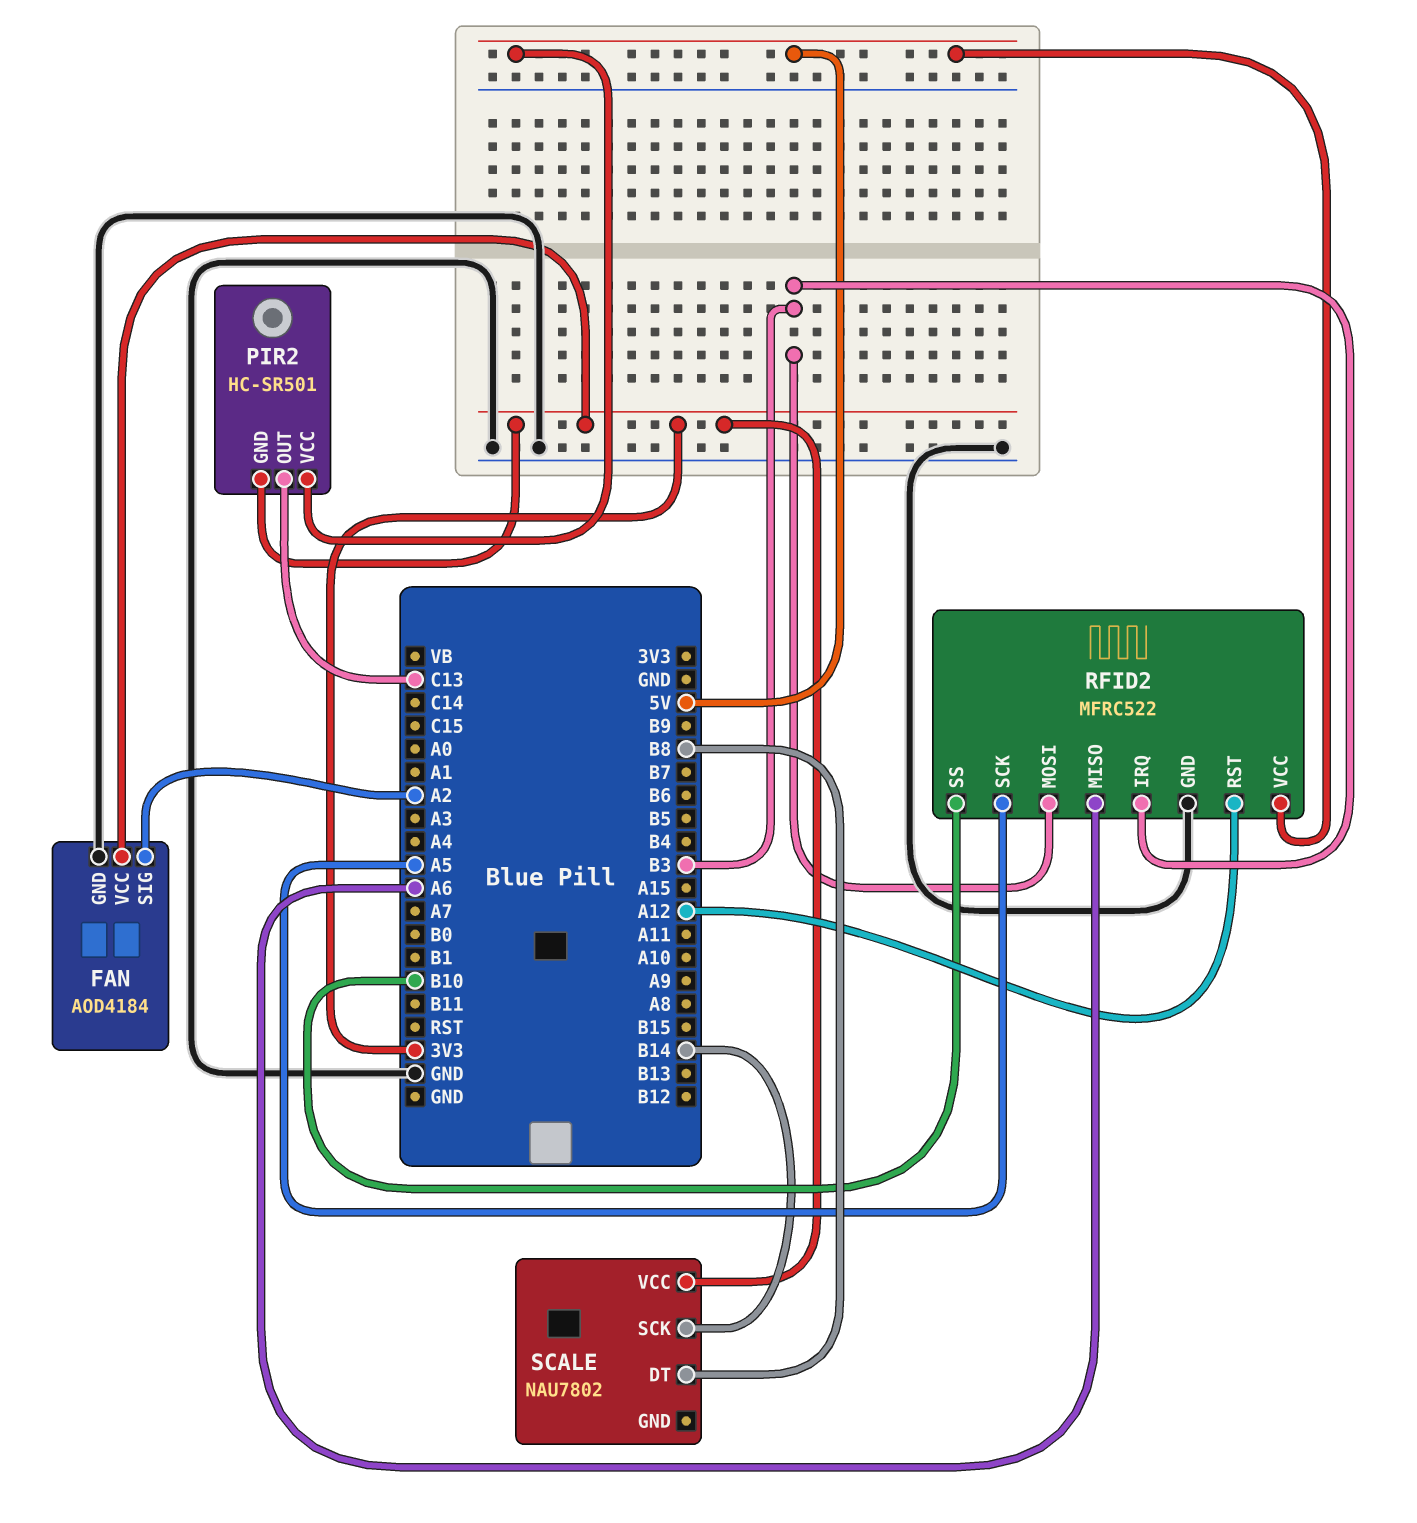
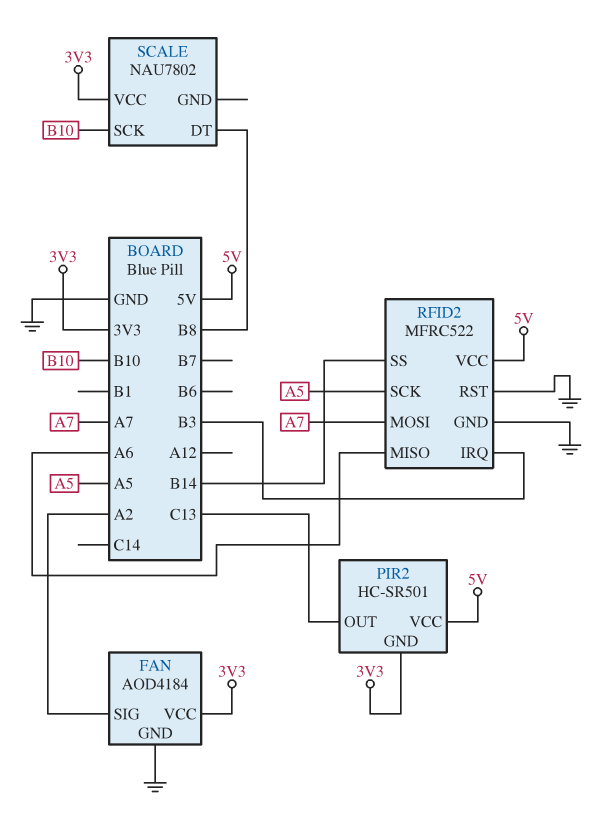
RFID2 pin MOSI: B3 -> A7
RFID2 pin RST: A12 -> GND
RFID2 pin SS: B10 -> B14
SCALE pin SCK: B14 -> B10

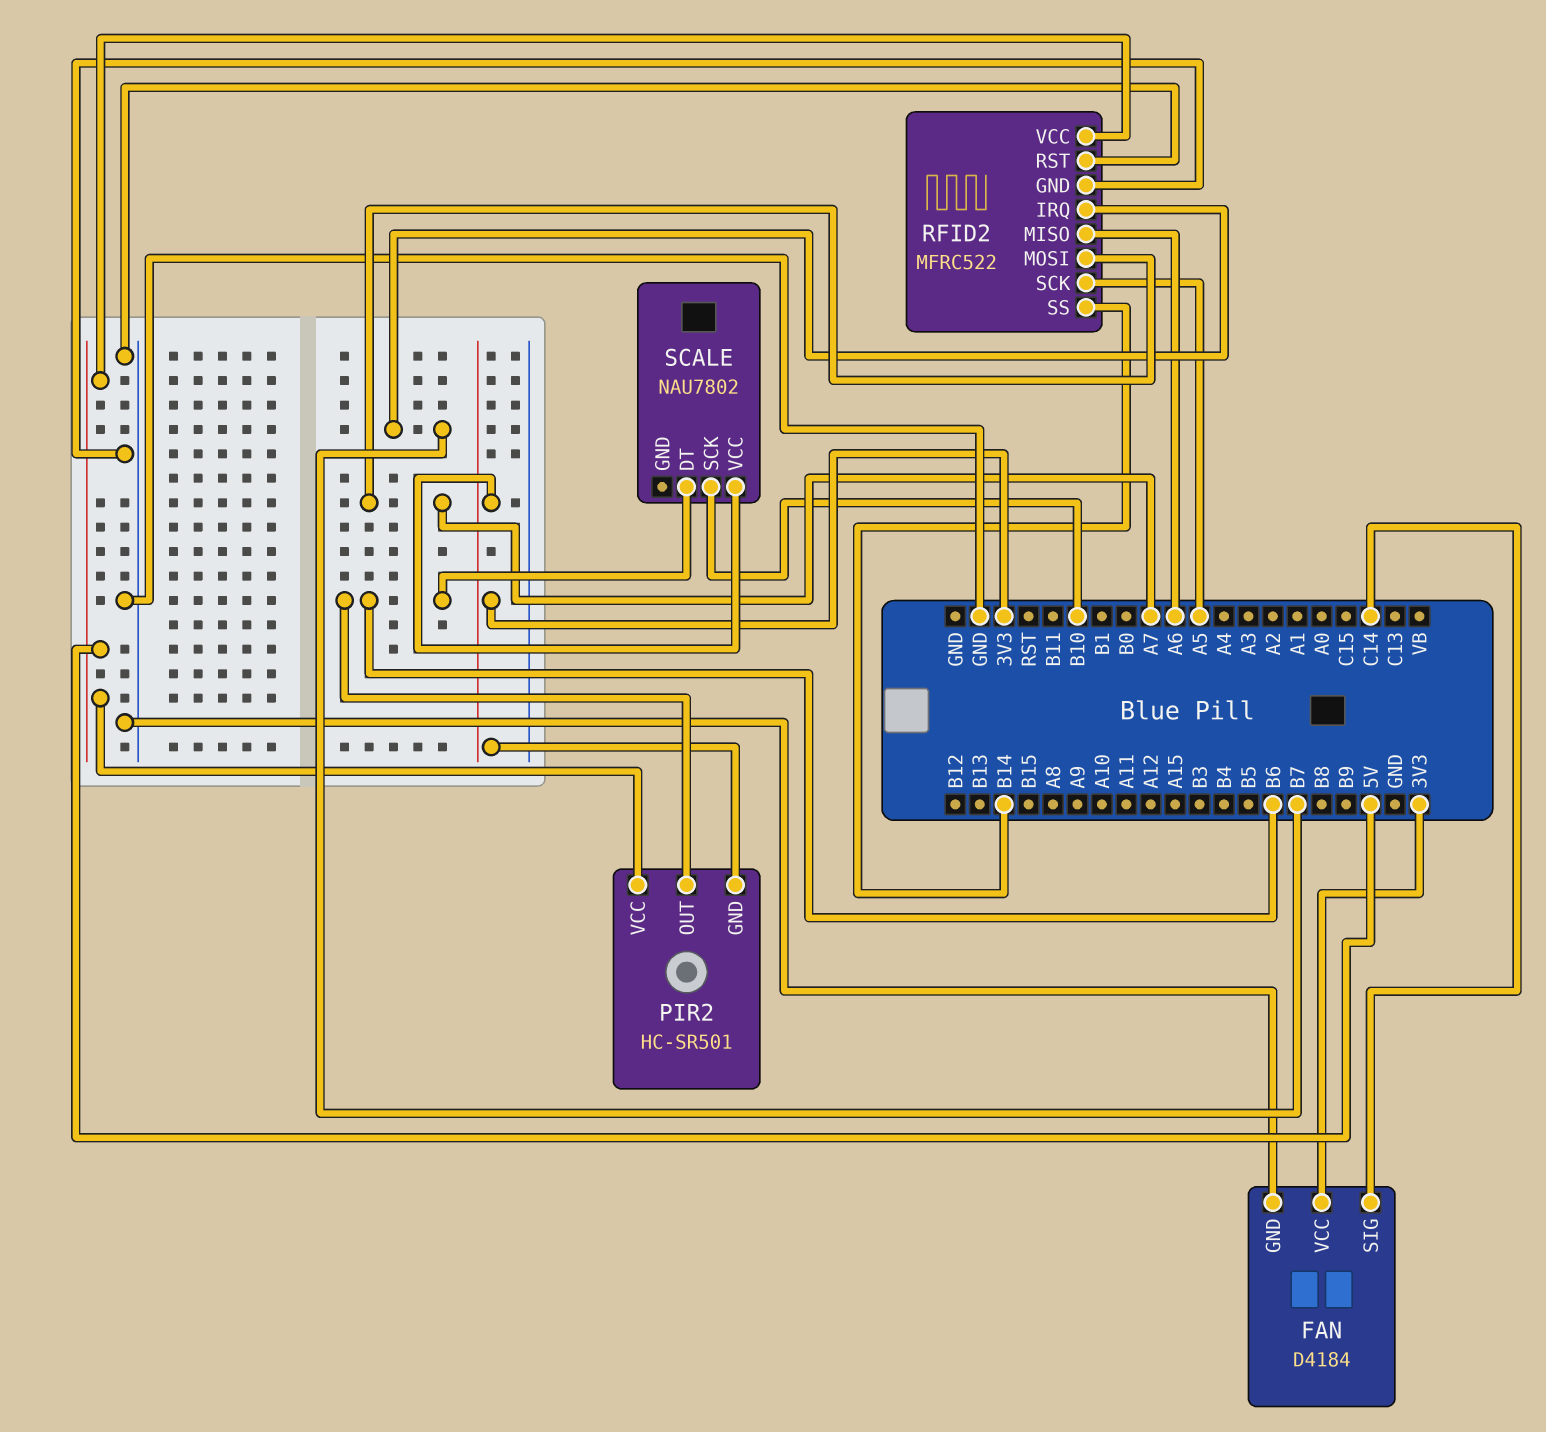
FAN: AOD4184 -> D4184
FAN pin SIG: A2 -> C14
PIR2 pin OUT: C13 -> B6
RFID2 pin IRQ: B3 -> B7
SCALE pin DT: B8 -> B6

